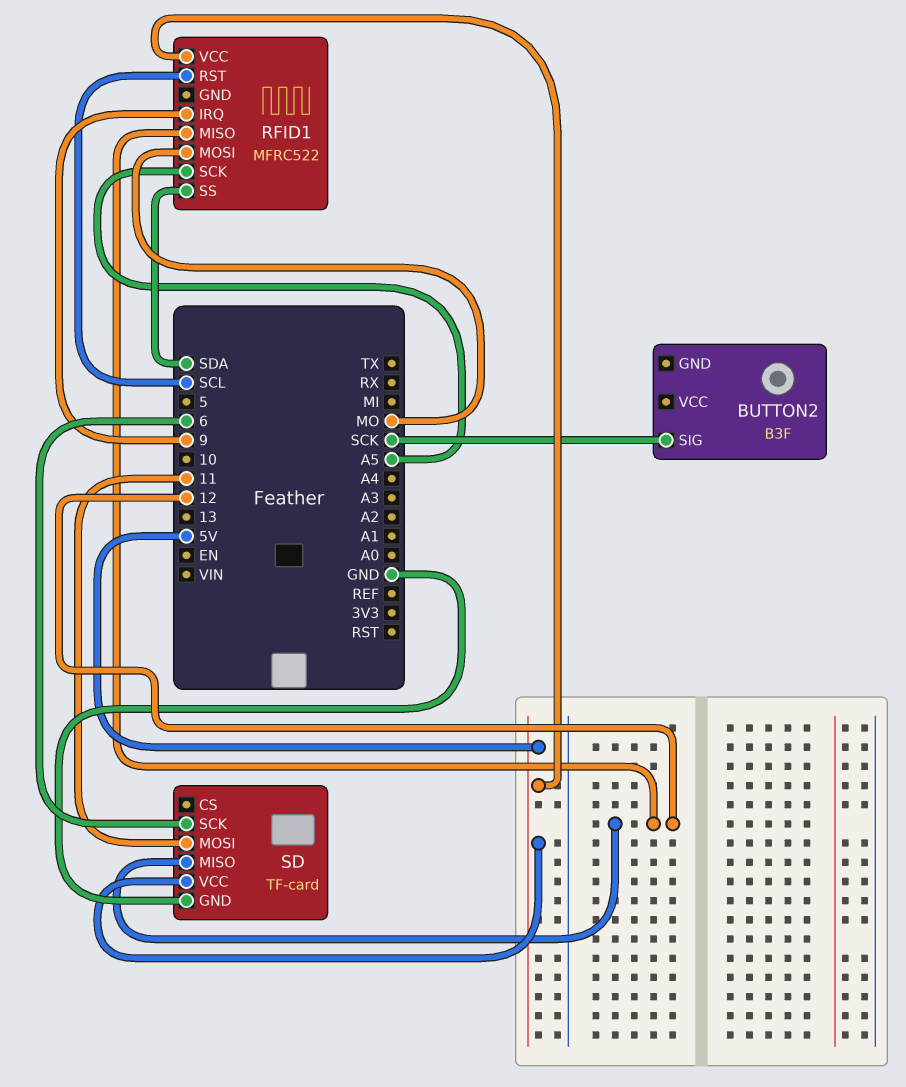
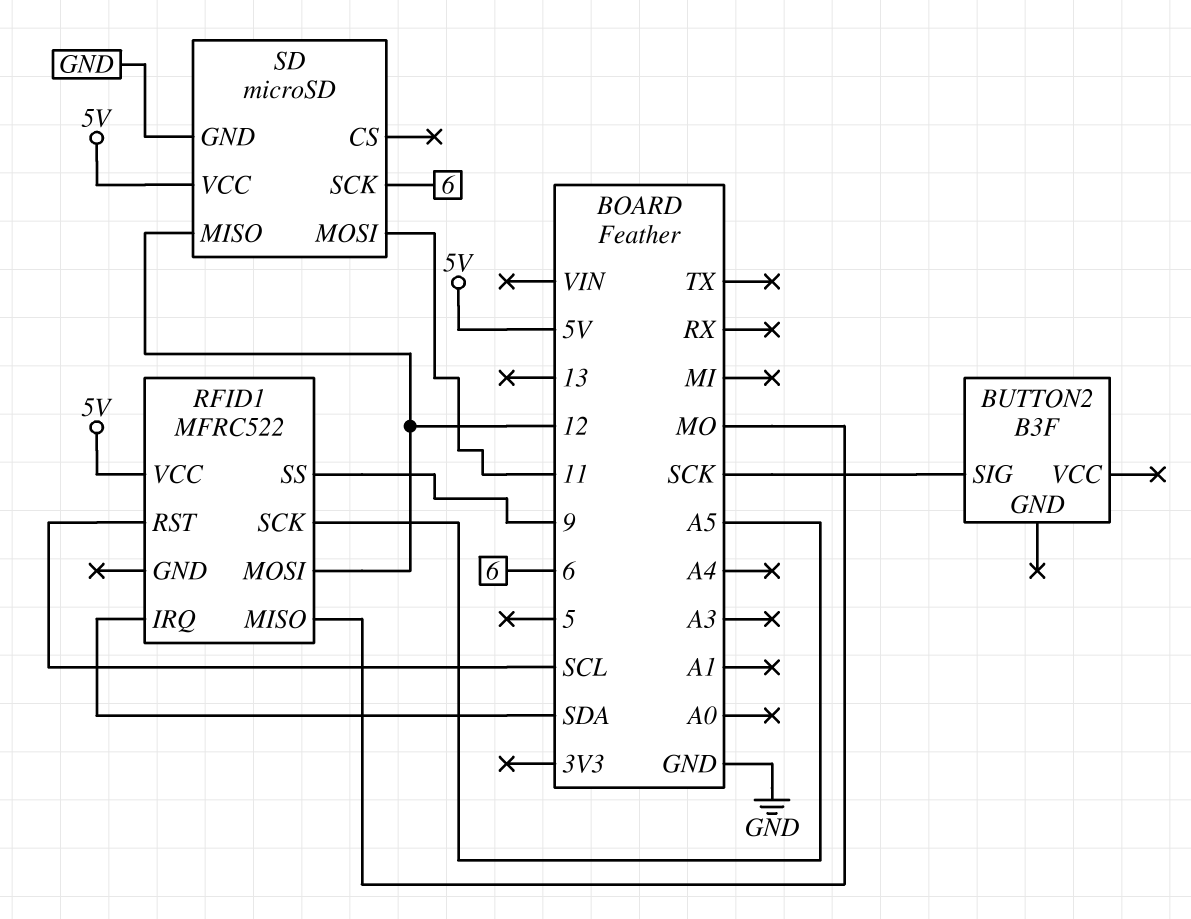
RFID1 pin IRQ: 9 -> SDA
RFID1 pin MISO: 12 -> MO
RFID1 pin MOSI: MO -> 12
RFID1 pin SS: SDA -> 9
SD: TF-card -> microSD

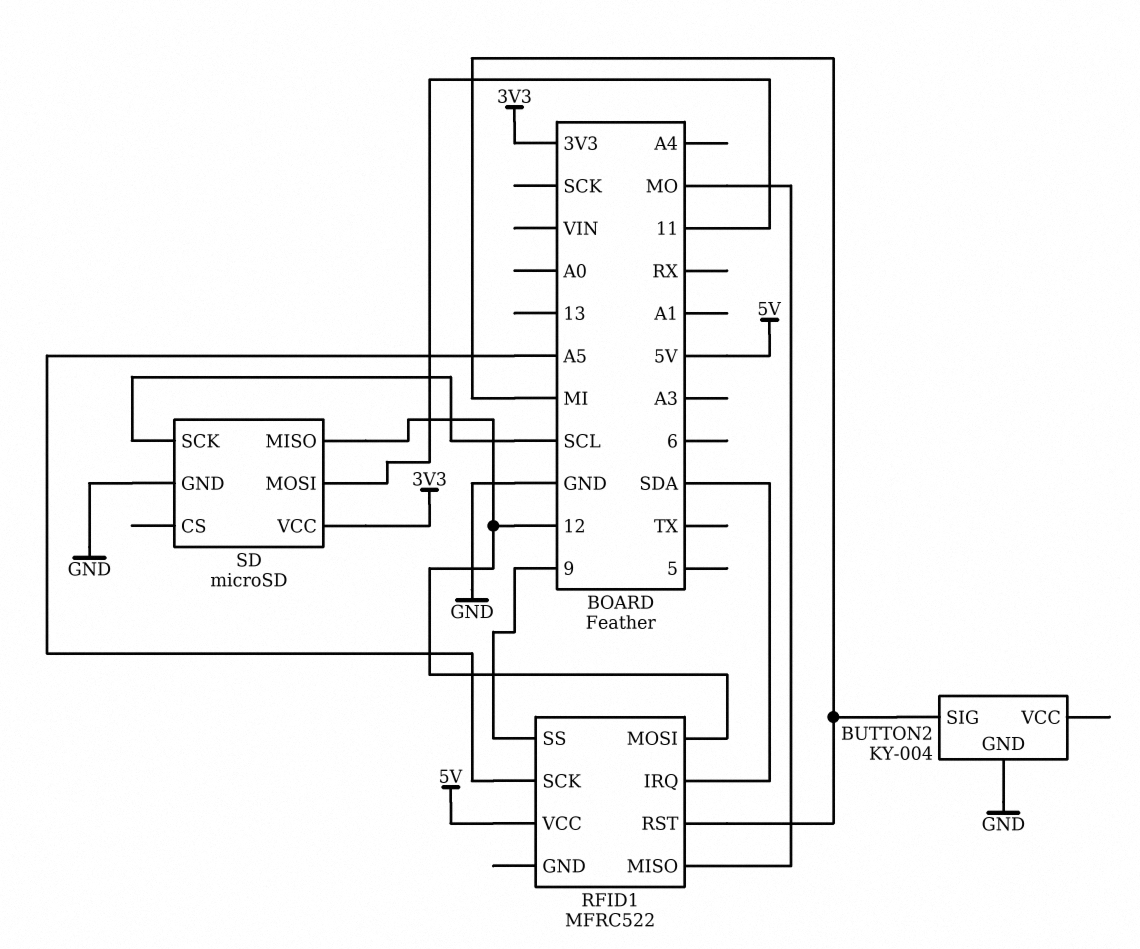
BUTTON2: B3F -> KY-004
BUTTON2 pin GND: none -> GND
BUTTON2 pin SIG: SCK -> MI
RFID1 pin RST: SCL -> MI
SD pin SCK: 6 -> SCL
SD pin VCC: 5V -> 3V3

